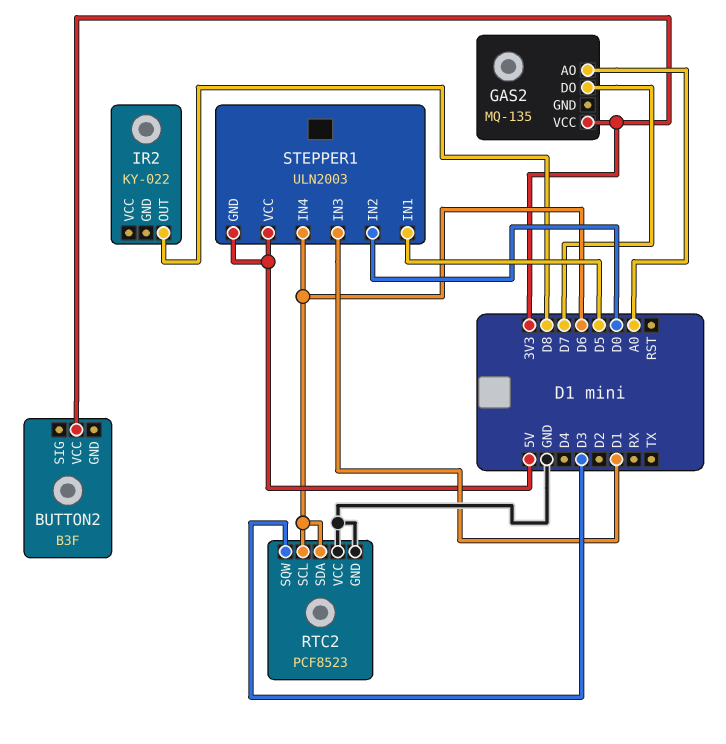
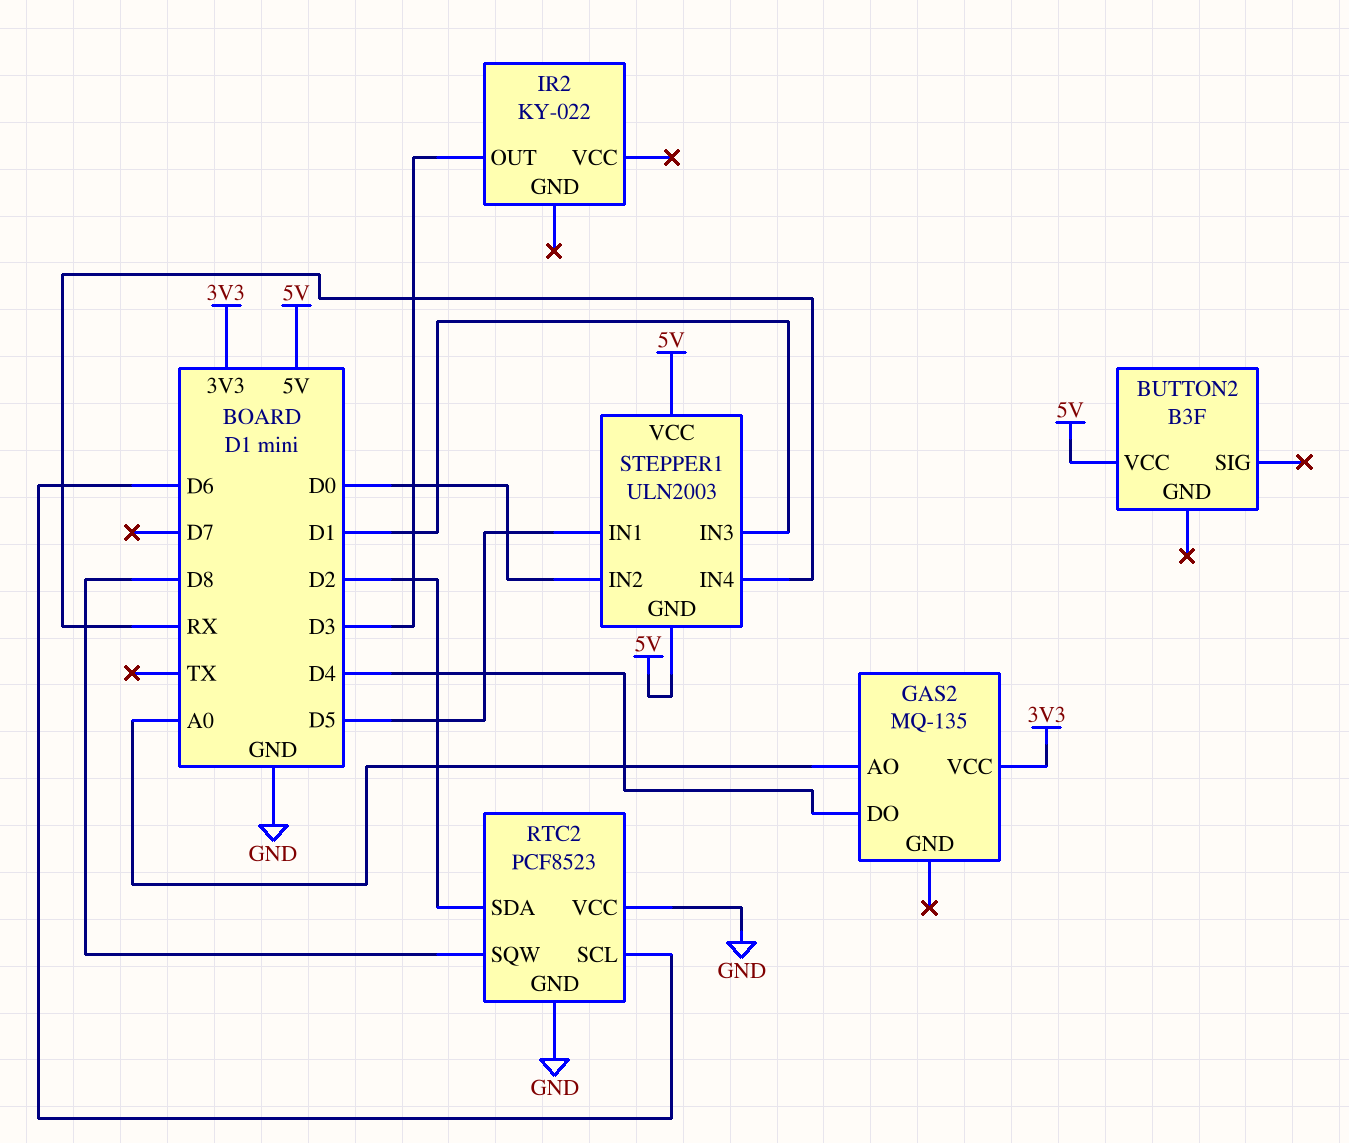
BUTTON2 pin VCC: 3V3 -> 5V
GAS2 pin DO: D7 -> D4
IR2 pin OUT: D8 -> D3
RTC2 pin SDA: D6 -> D2
RTC2 pin SQW: D3 -> D8
STEPPER1 pin IN4: D6 -> RX

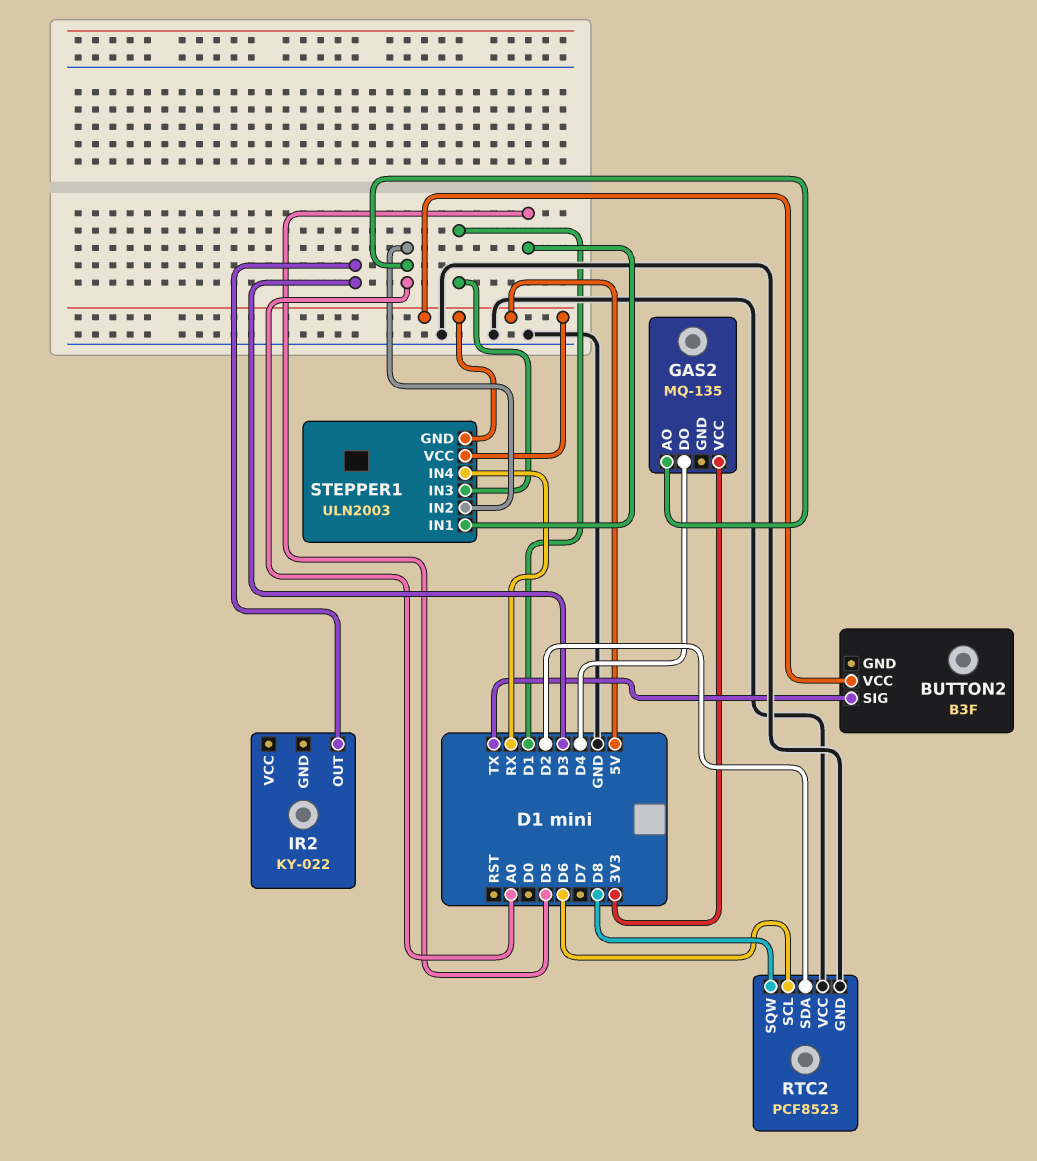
BUTTON2 pin SIG: none -> TX
STEPPER1 pin IN2: D0 -> A0

